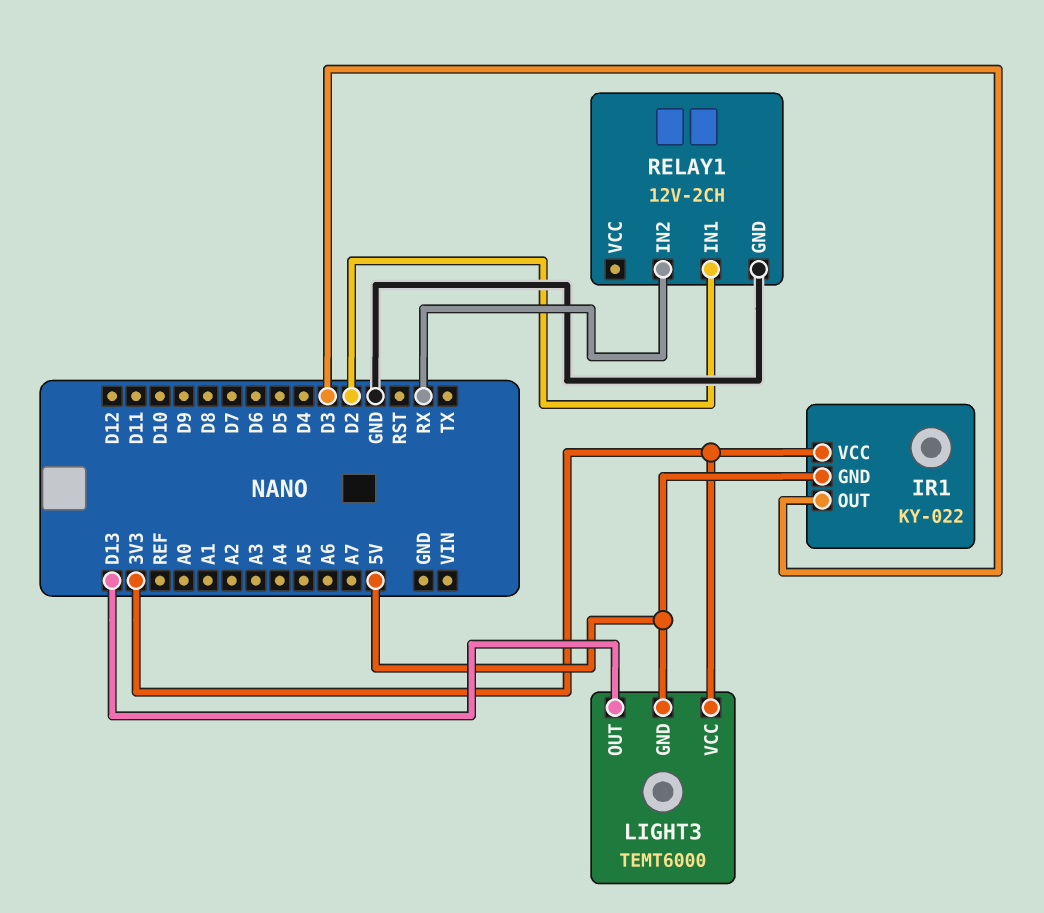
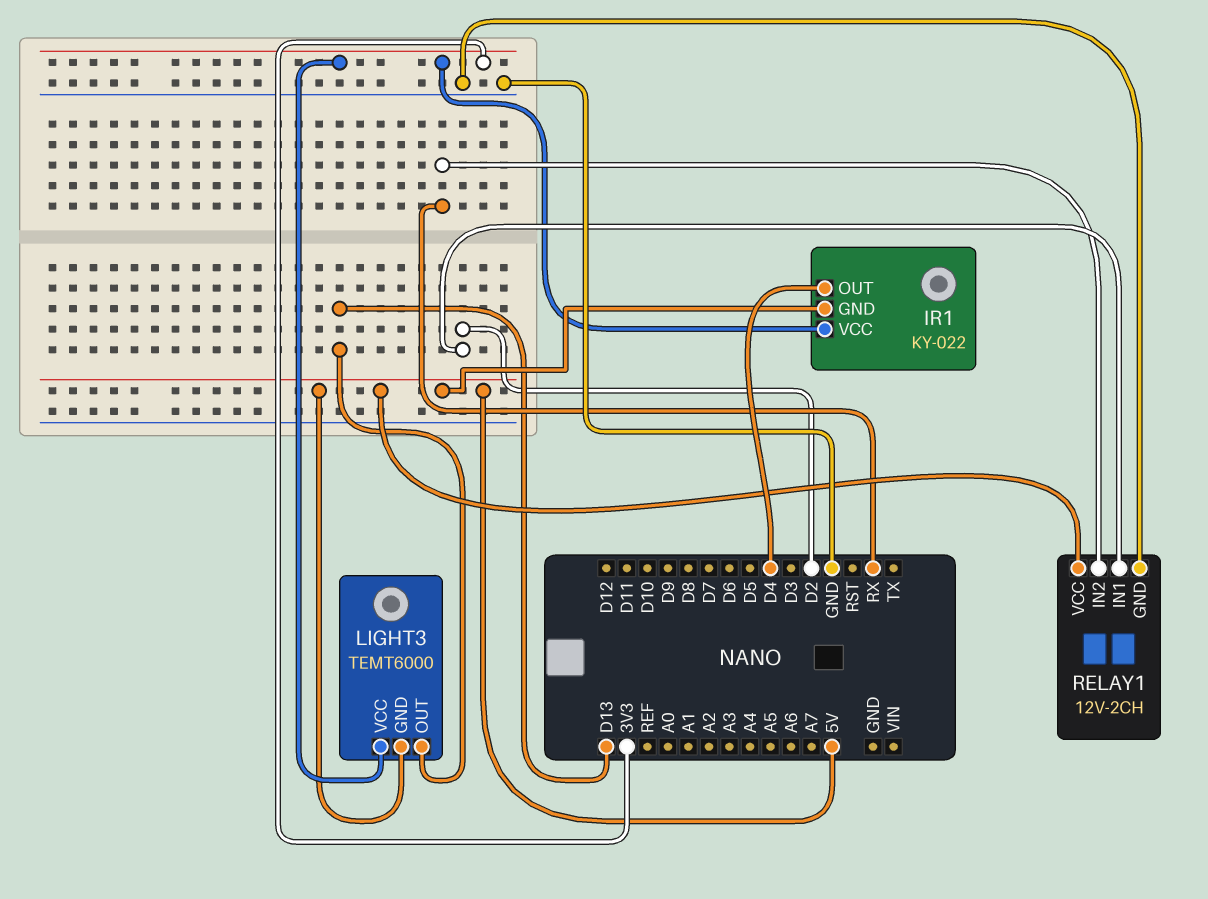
IR1 pin OUT: D3 -> D4
RELAY1 pin VCC: none -> 5V

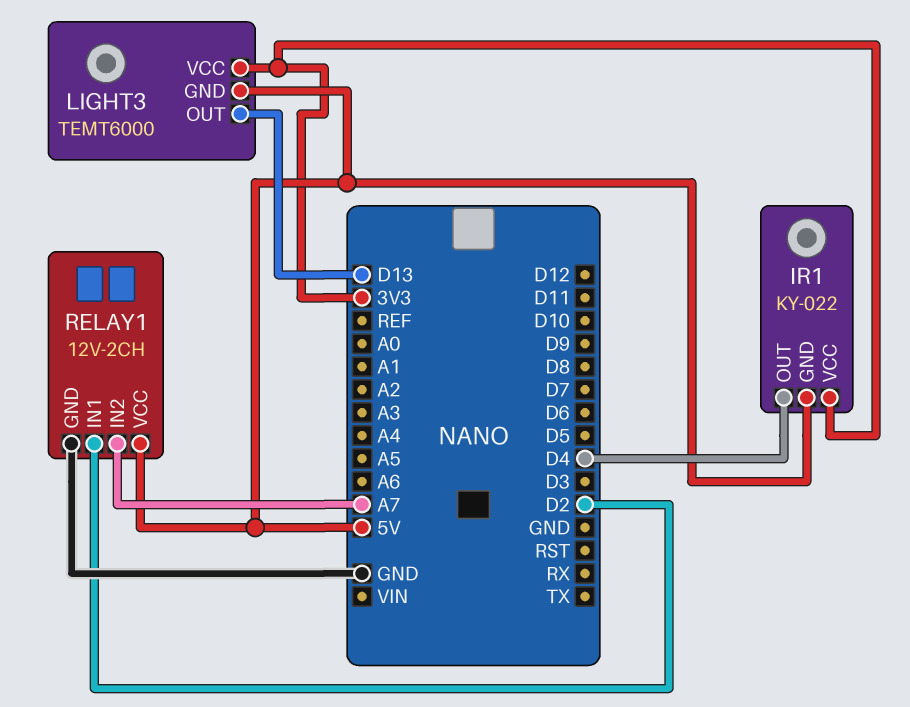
RELAY1 pin IN2: RX -> A7

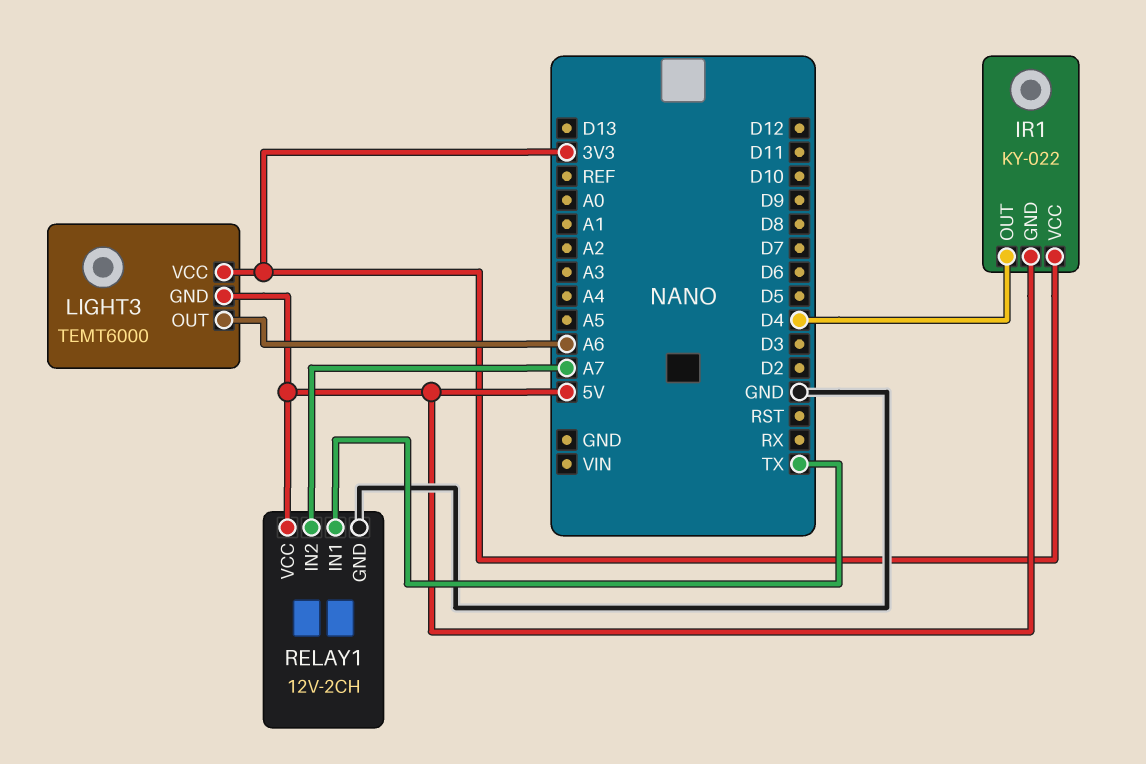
LIGHT3 pin OUT: D13 -> A6
RELAY1 pin IN1: D2 -> TX

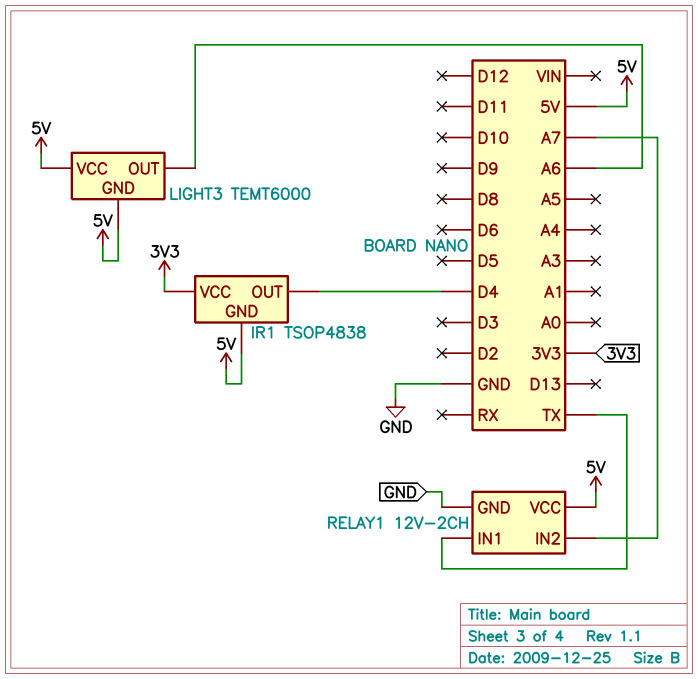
IR1: KY-022 -> TSOP4838
LIGHT3 pin VCC: 3V3 -> 5V

